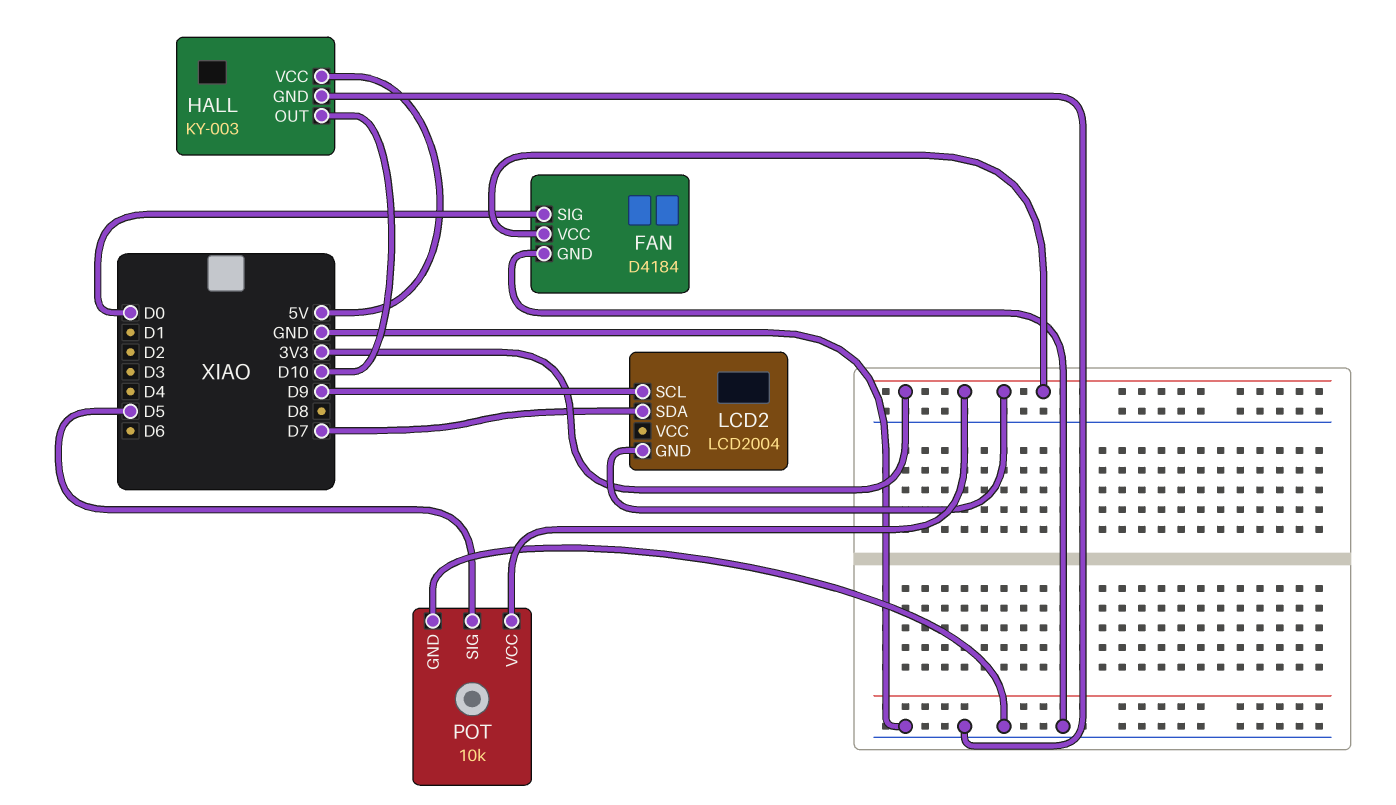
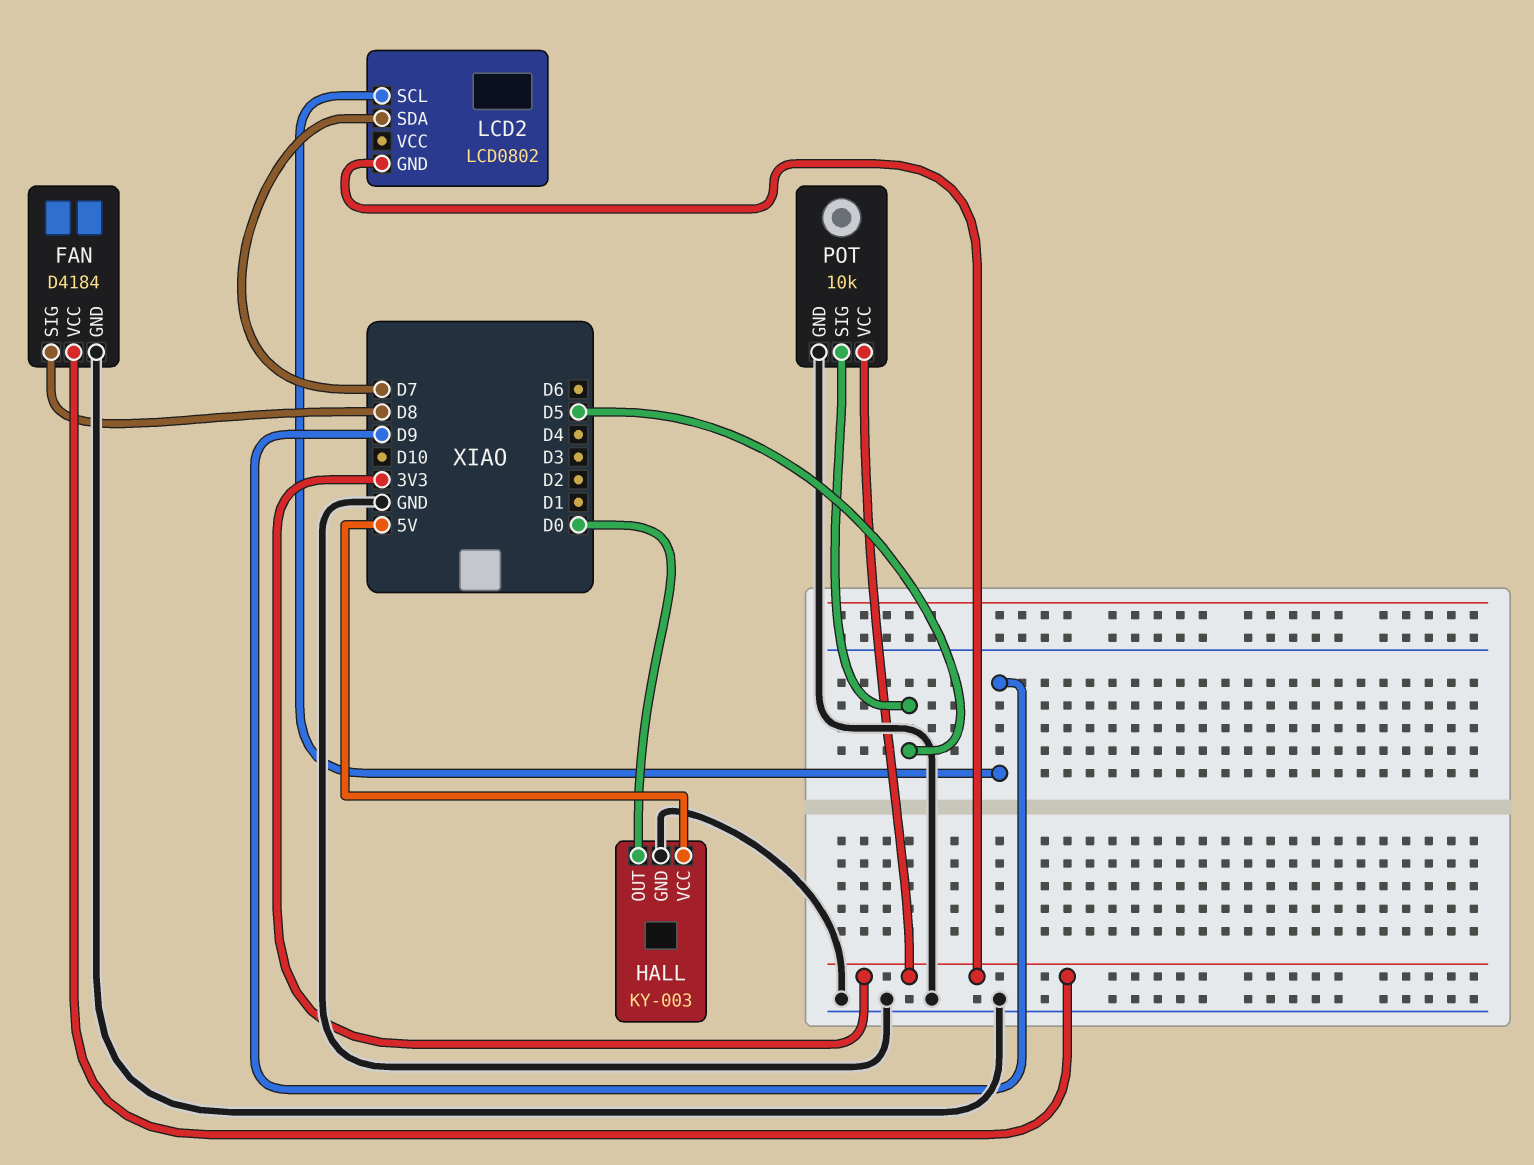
FAN pin SIG: D0 -> D8
HALL pin OUT: D10 -> D0
LCD2: LCD2004 -> LCD0802

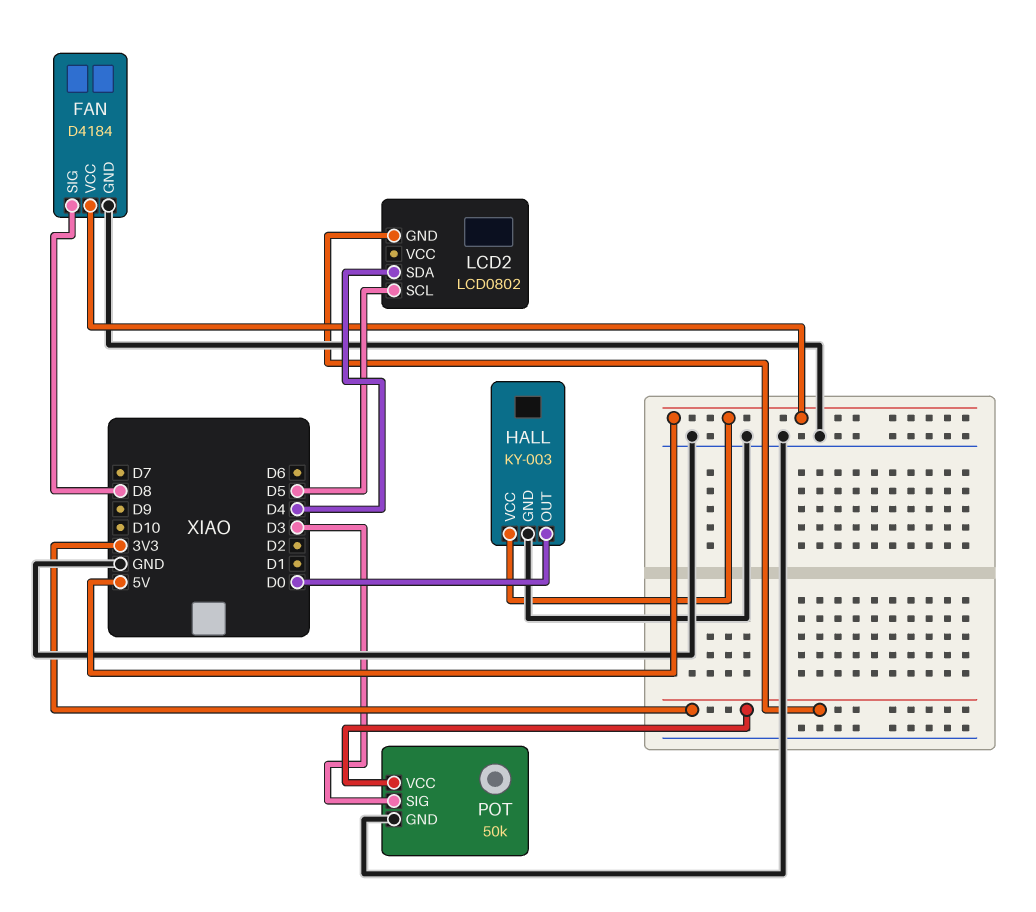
FAN pin VCC: 3V3 -> 5V
LCD2 pin SCL: D9 -> D5
LCD2 pin SDA: D7 -> D4
POT: 10k -> 50k
POT pin SIG: D5 -> D3

